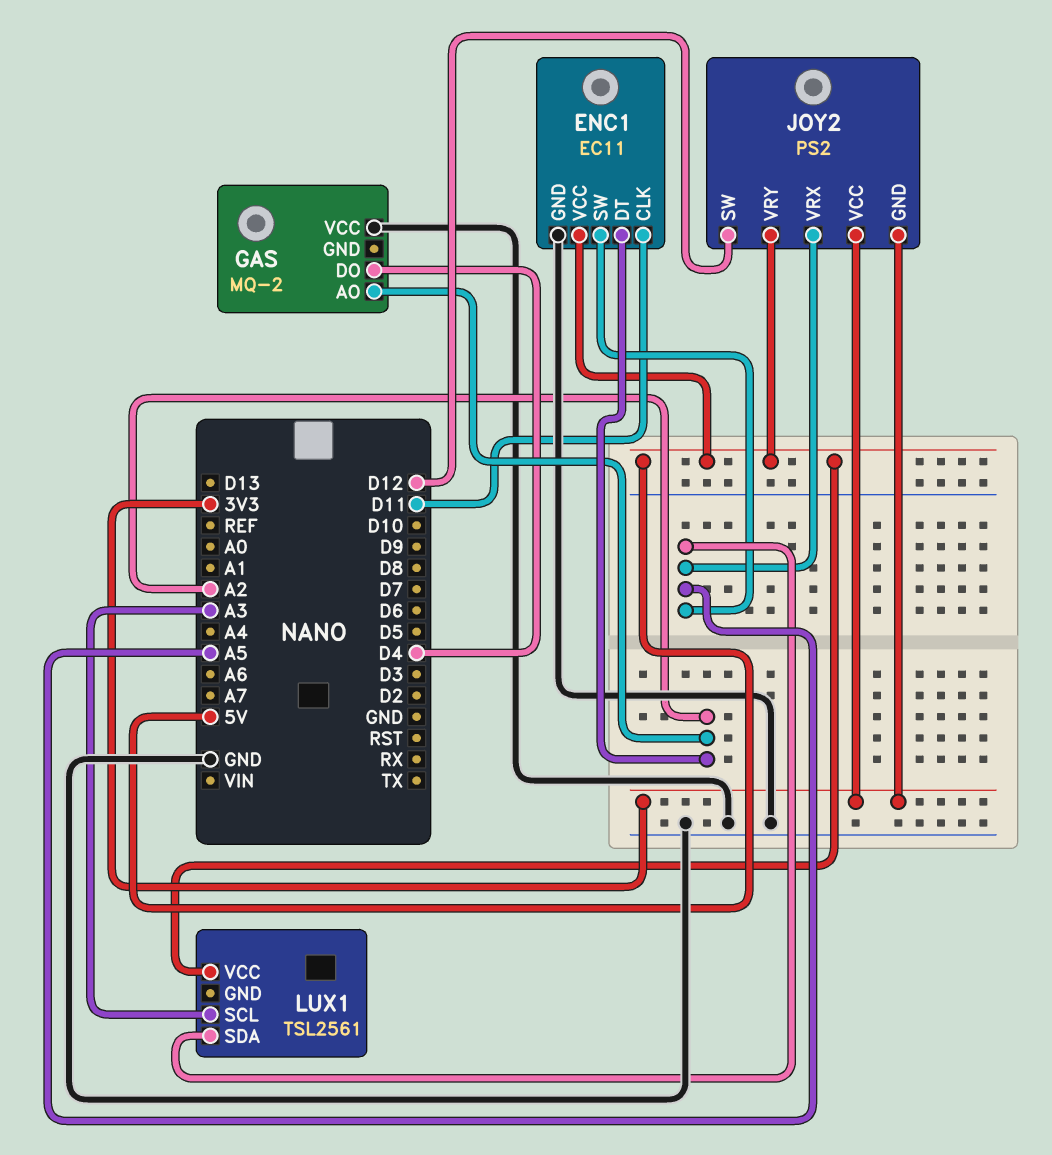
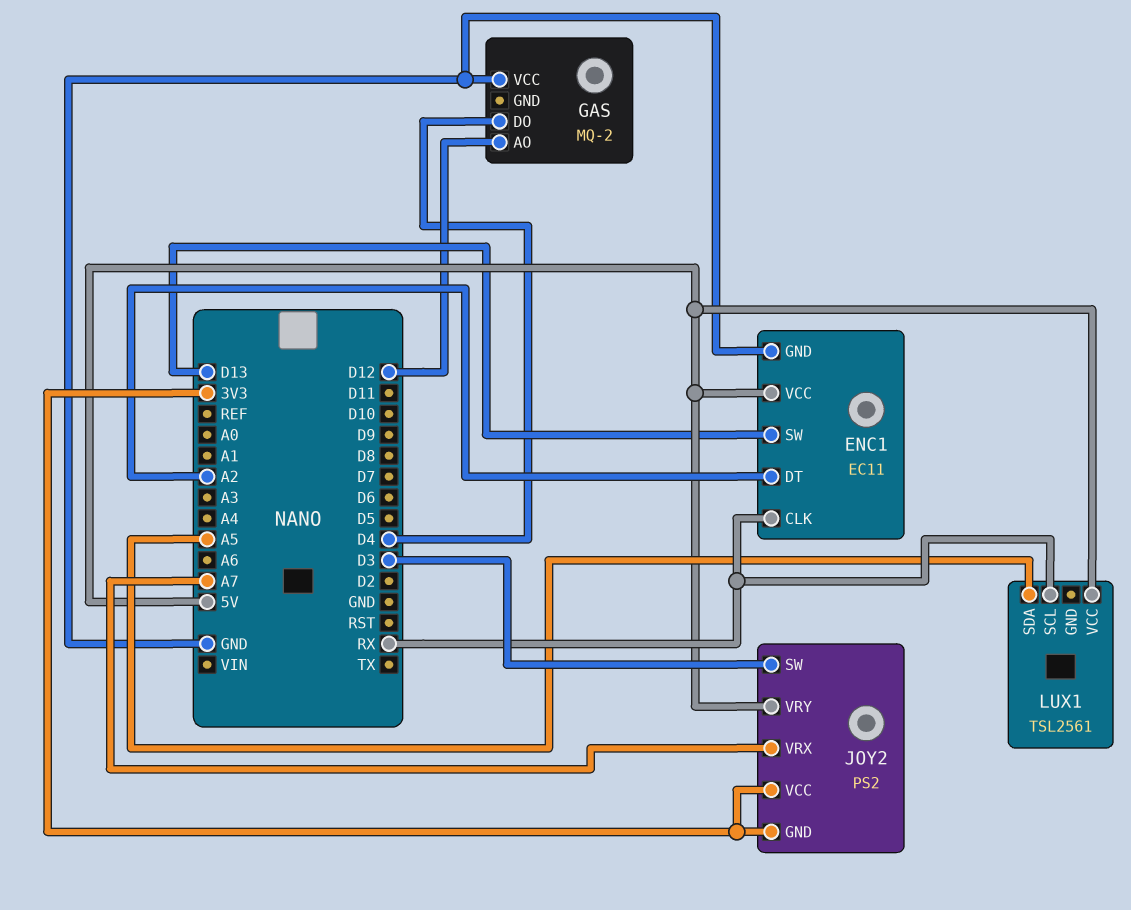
ENC1 pin CLK: D11 -> RX
ENC1 pin SW: A5 -> D13
GAS pin AO: A2 -> D12
JOY2 pin SW: D12 -> D3
JOY2 pin VRX: A5 -> A7
LUX1 pin SCL: A3 -> RX

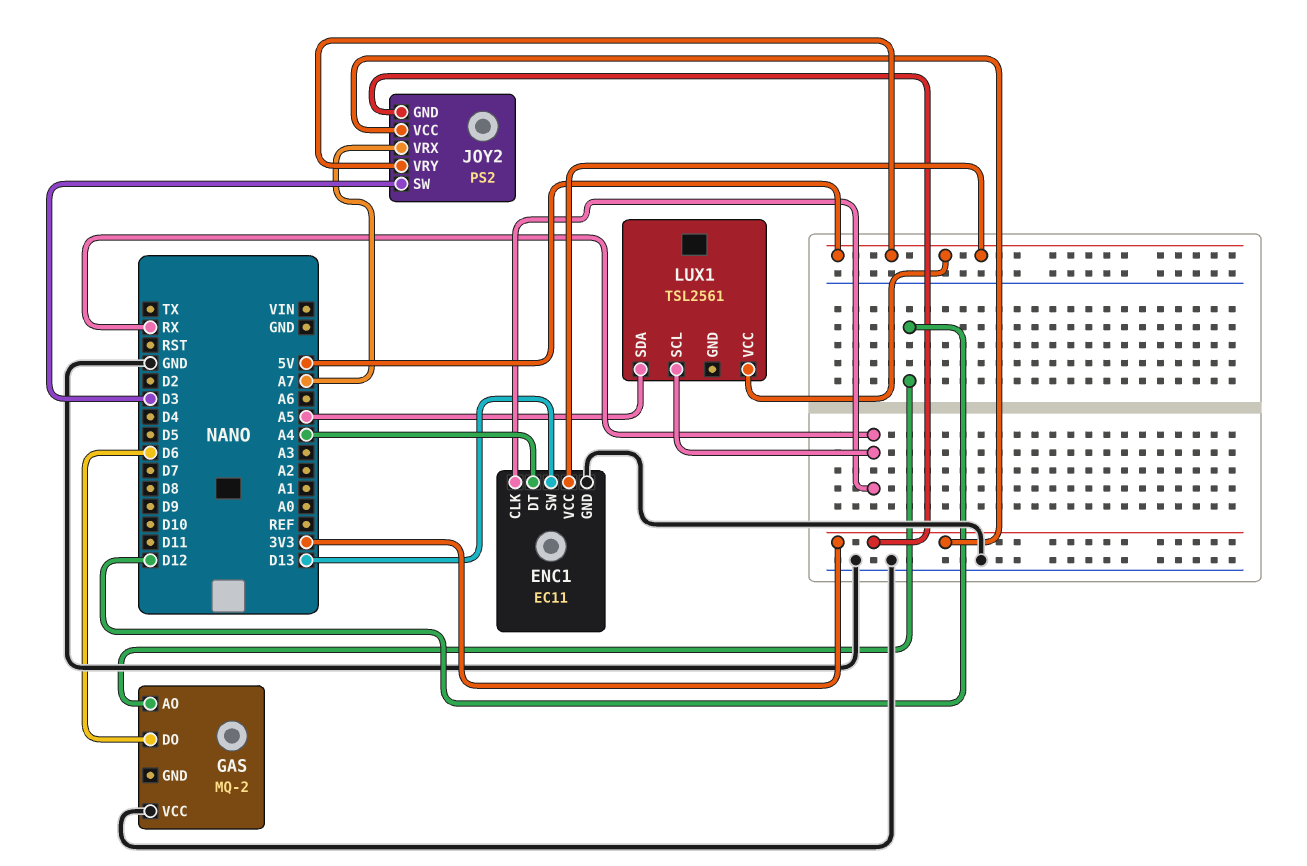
ENC1 pin DT: A2 -> A4
GAS pin DO: D4 -> D6

